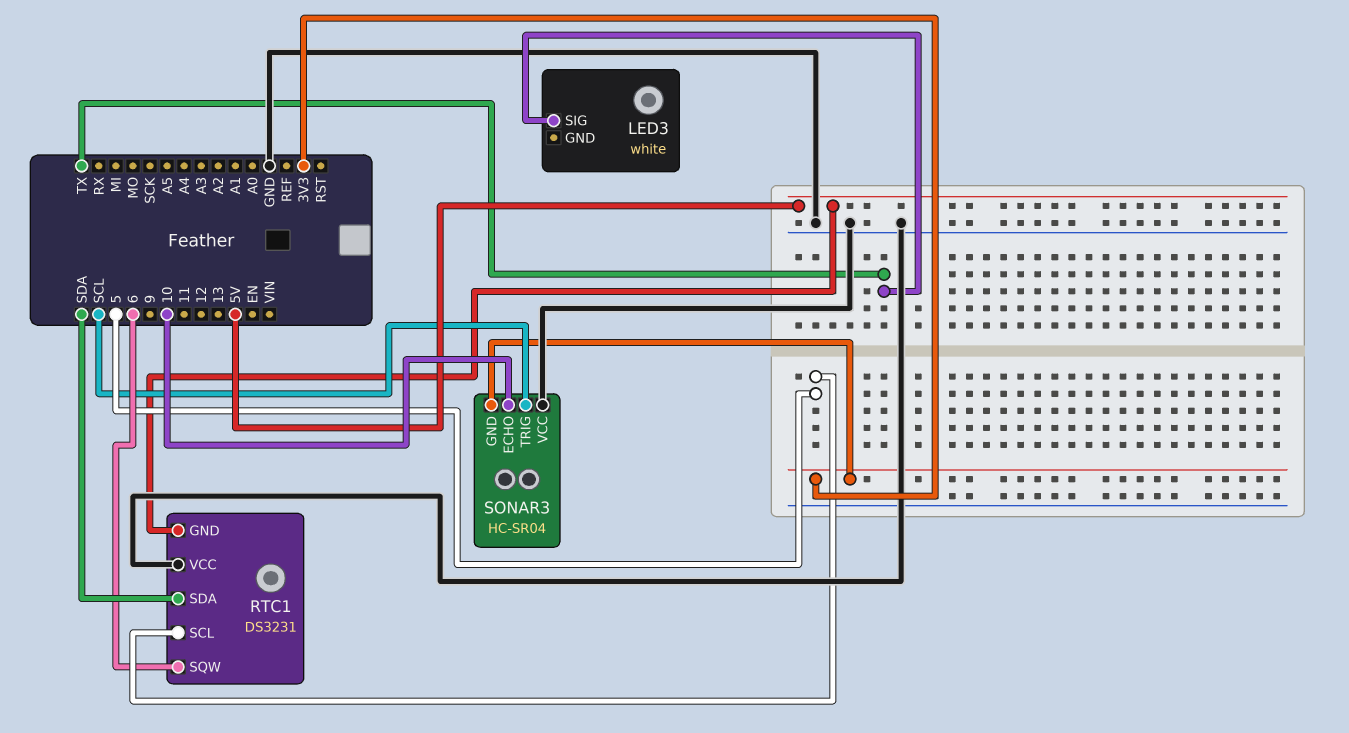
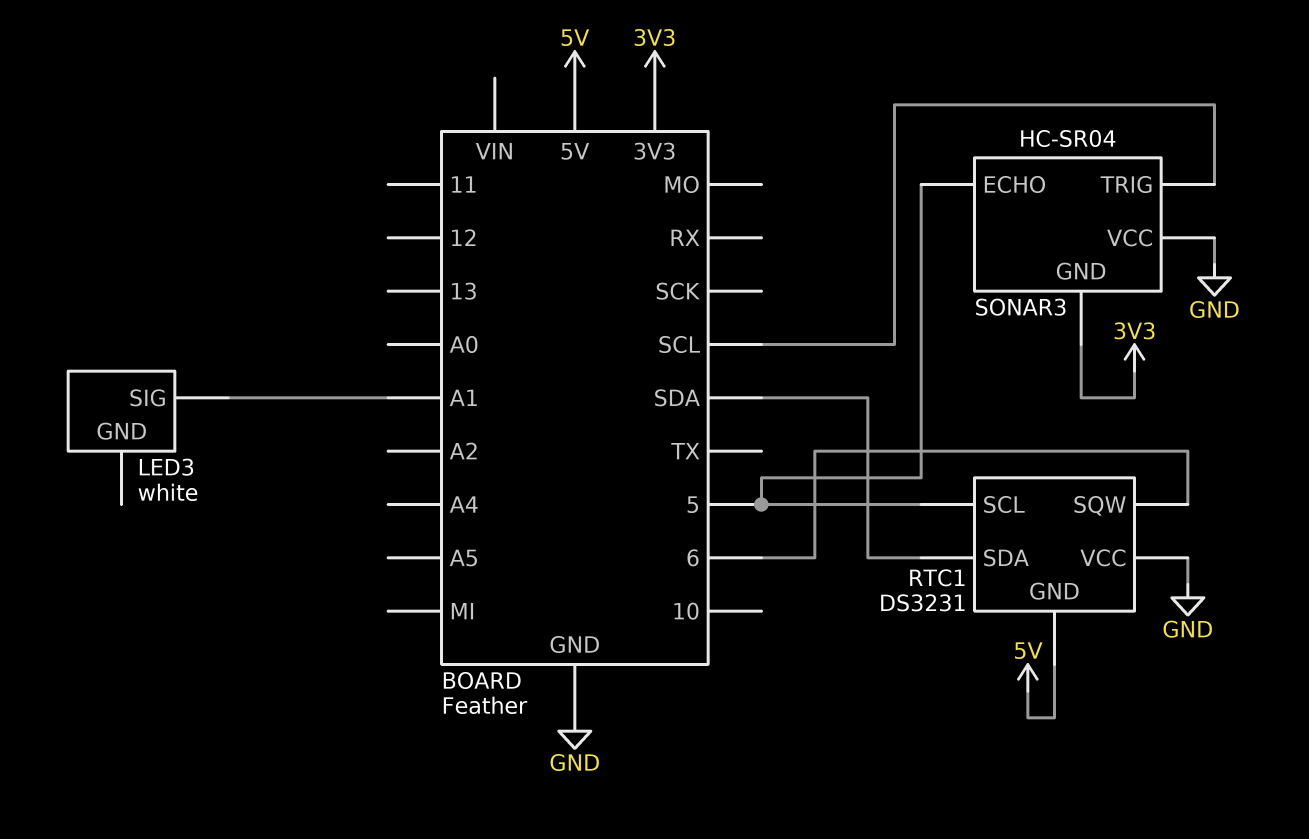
LED3 pin SIG: TX -> A1
SONAR3 pin ECHO: 10 -> 5

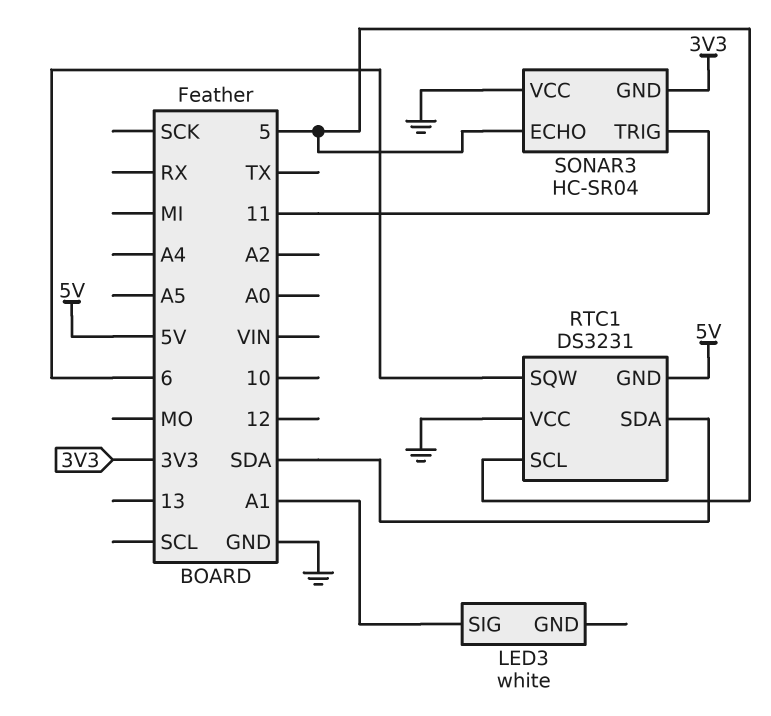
SONAR3 pin TRIG: SCL -> 11

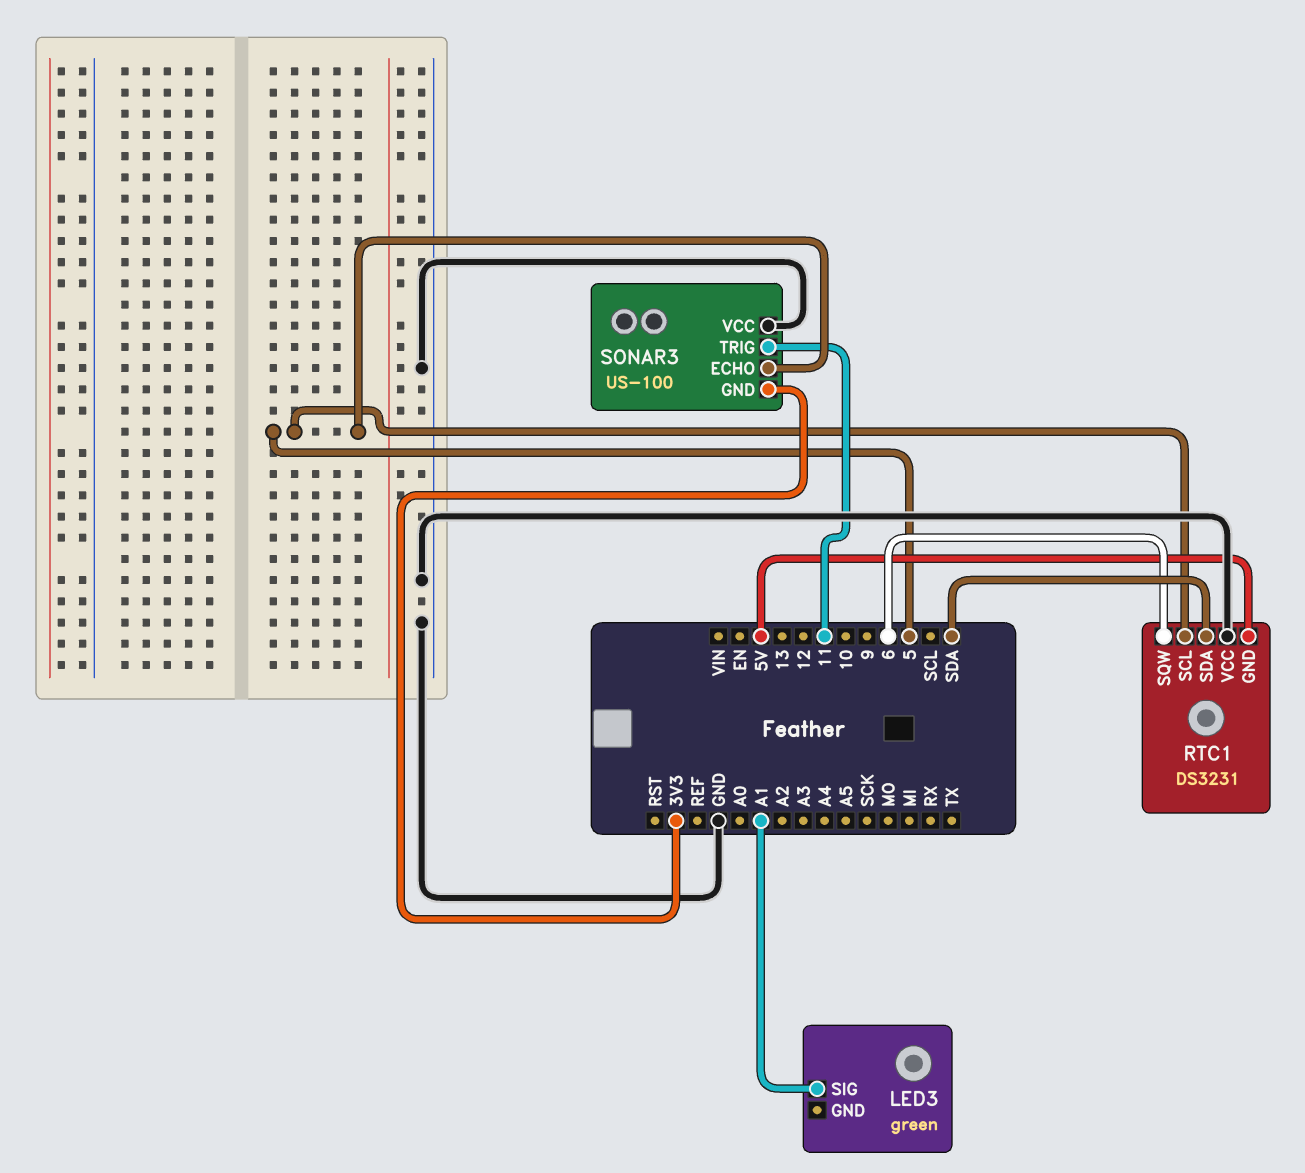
LED3: white -> green
SONAR3: HC-SR04 -> US-100

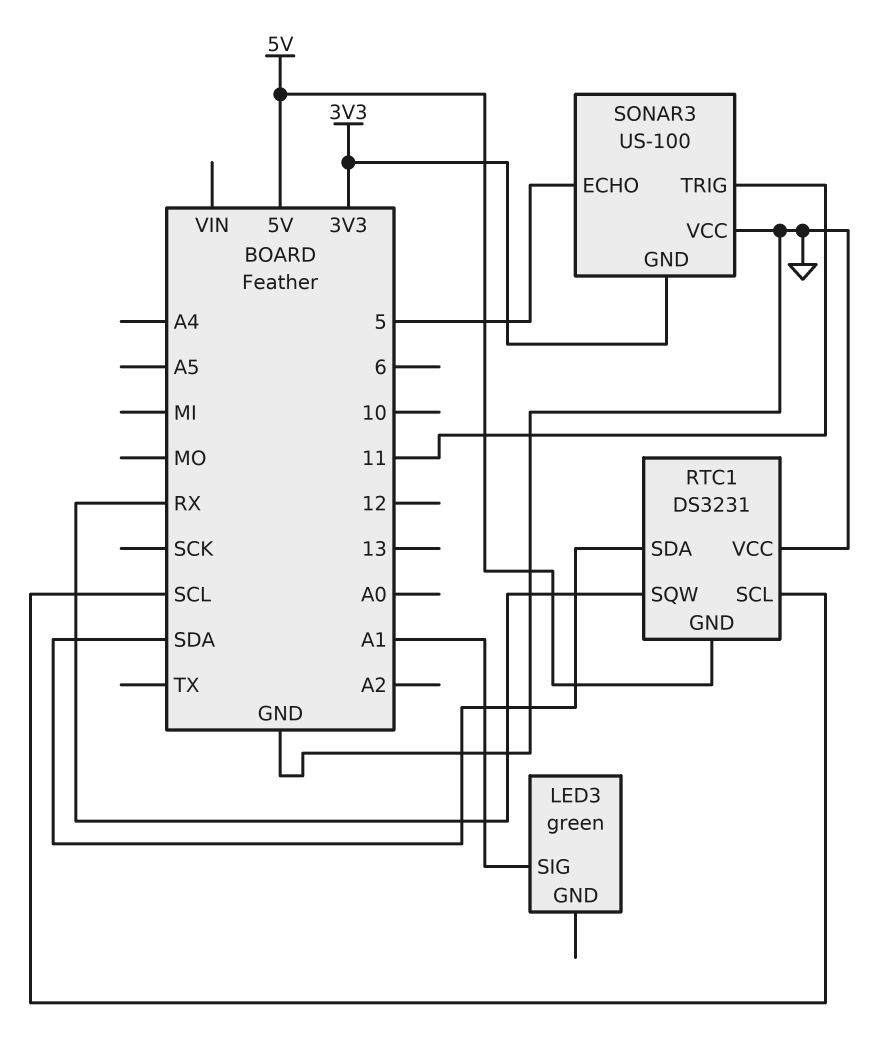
RTC1 pin SCL: 5 -> SCL
RTC1 pin SQW: 6 -> RX

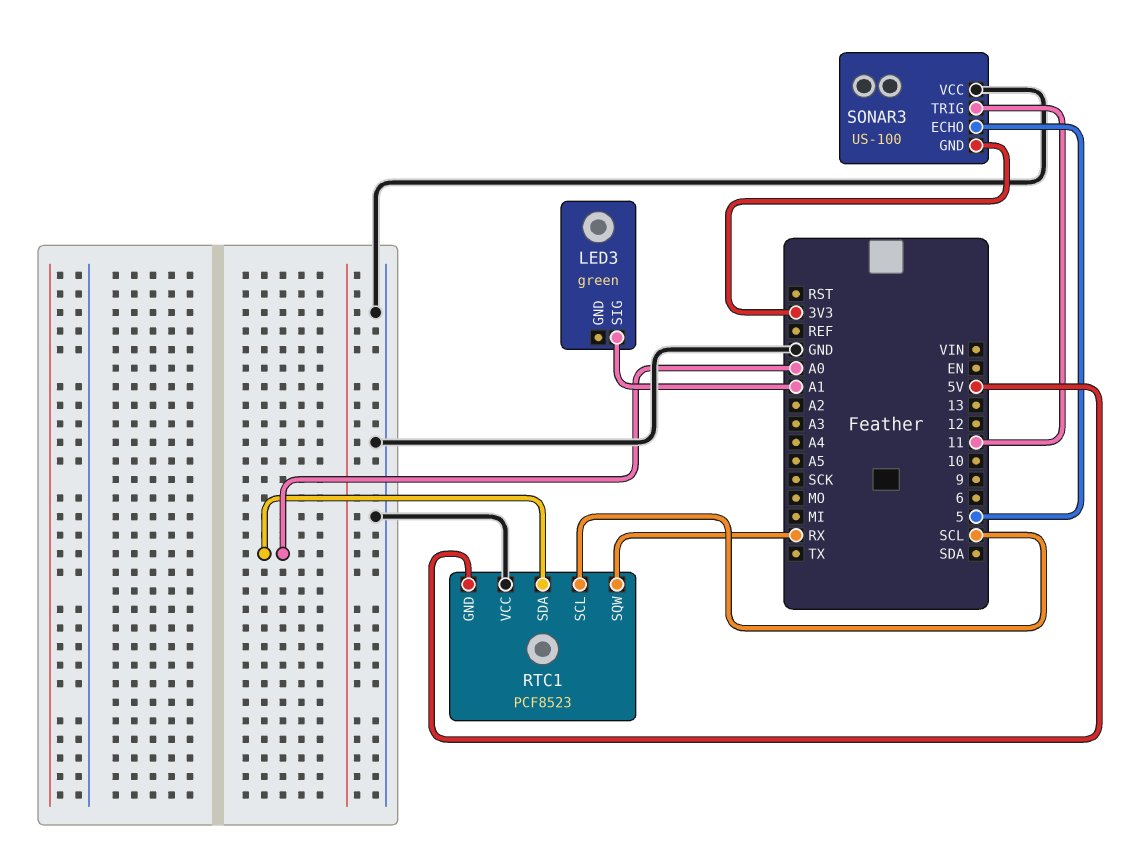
RTC1: DS3231 -> PCF8523
RTC1 pin SDA: SDA -> A0

